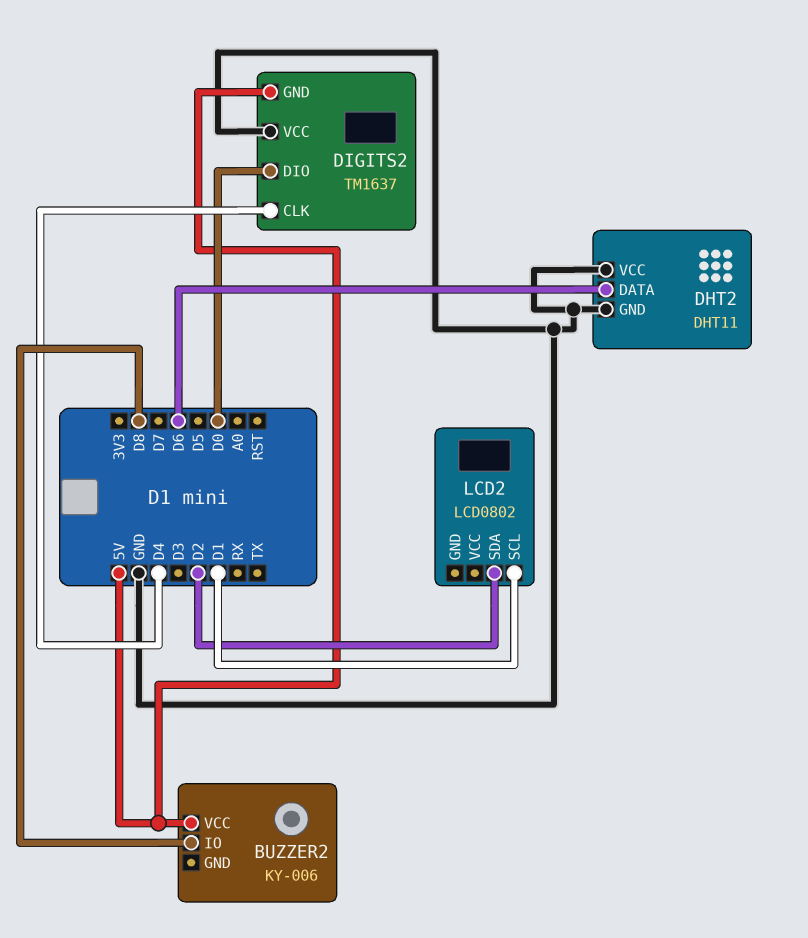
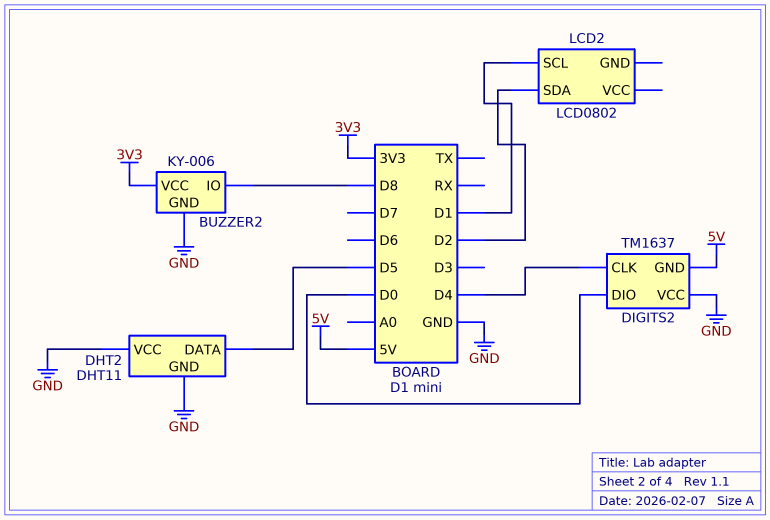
BUZZER2 pin GND: none -> GND
BUZZER2 pin VCC: 5V -> 3V3
DHT2 pin DATA: D6 -> D5

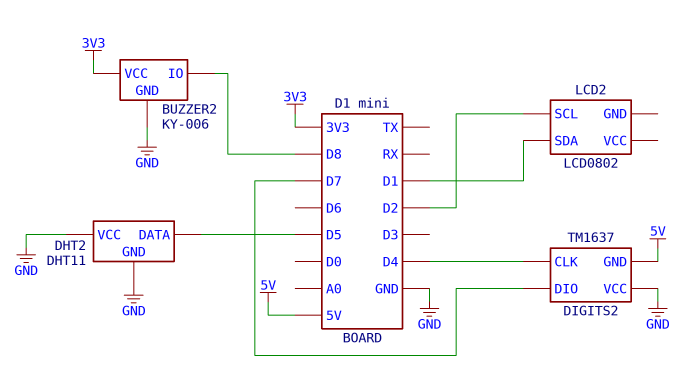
DIGITS2 pin DIO: D0 -> D7
LCD2 pin SCL: D1 -> D2
LCD2 pin SDA: D2 -> D1

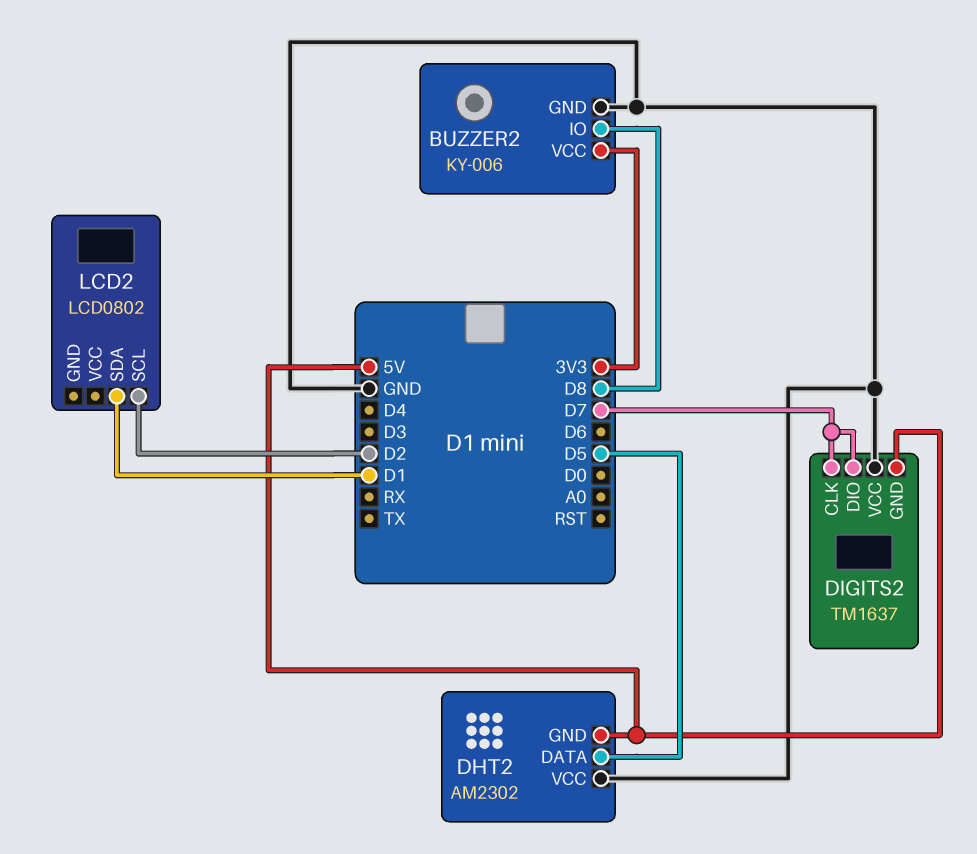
DHT2: DHT11 -> AM2302
DHT2 pin GND: GND -> 5V
DIGITS2 pin CLK: D4 -> D7

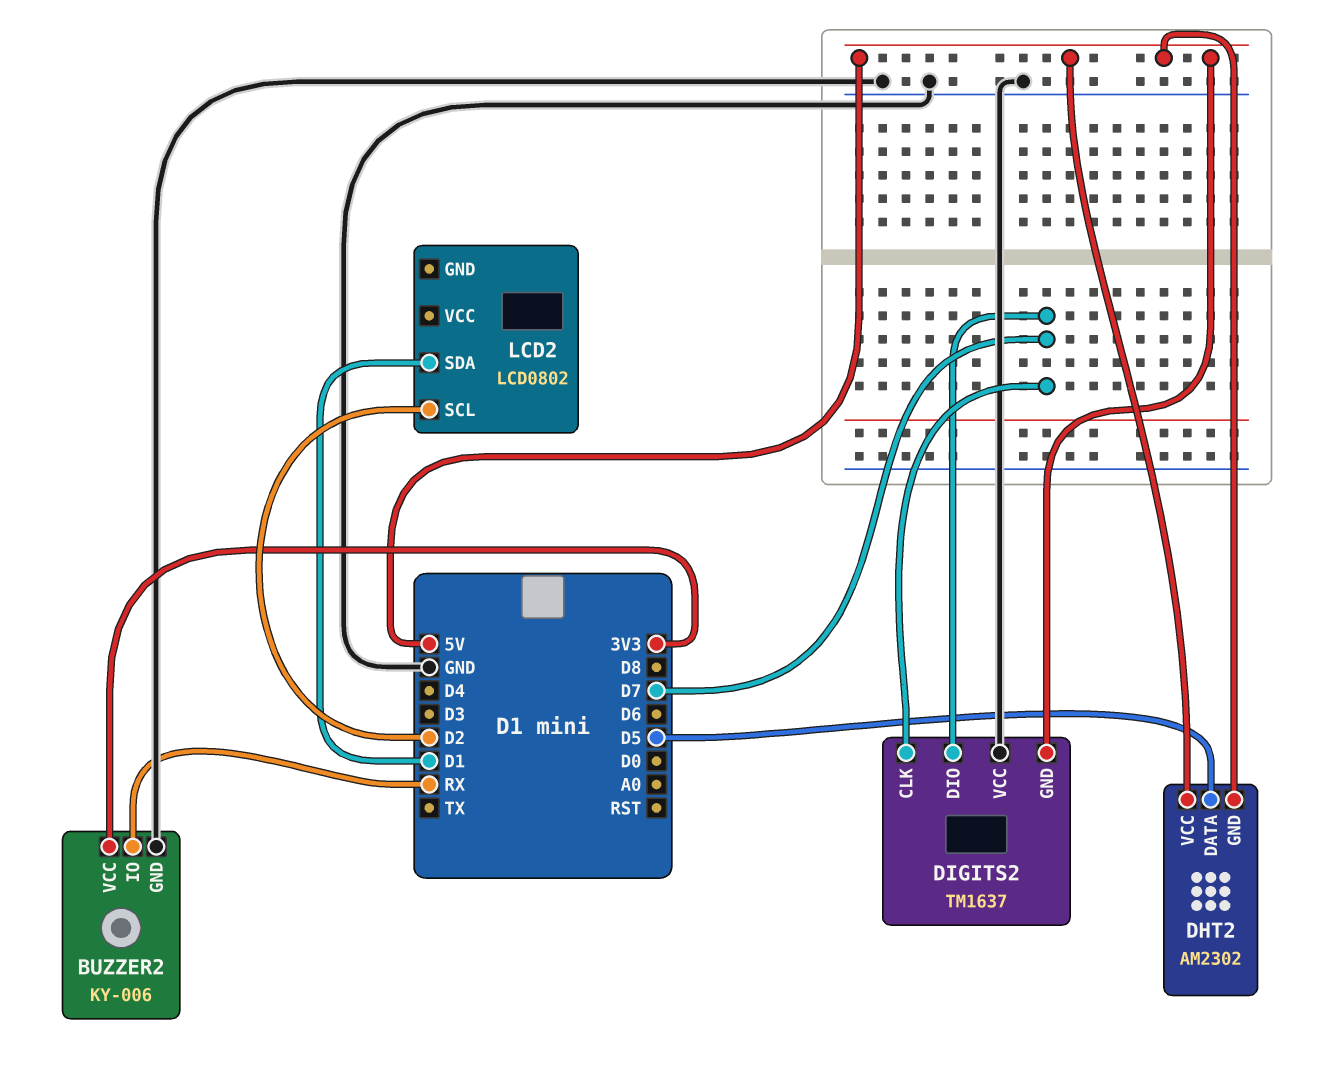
BUZZER2 pin IO: D8 -> RX
DHT2 pin VCC: GND -> 5V

